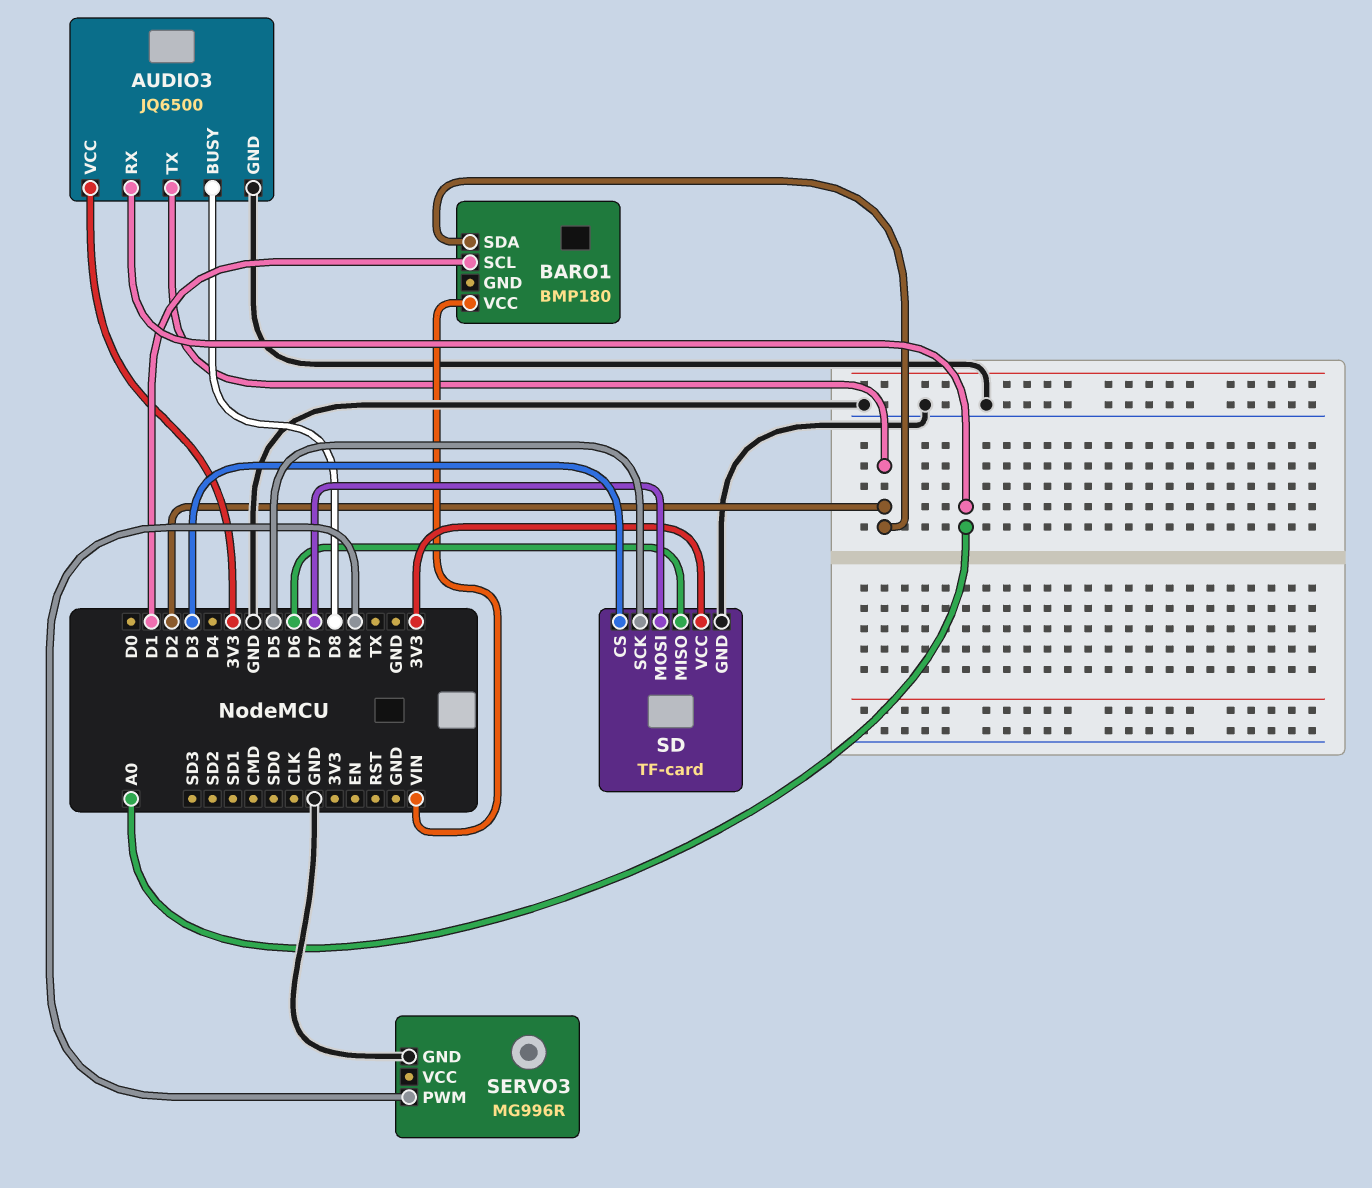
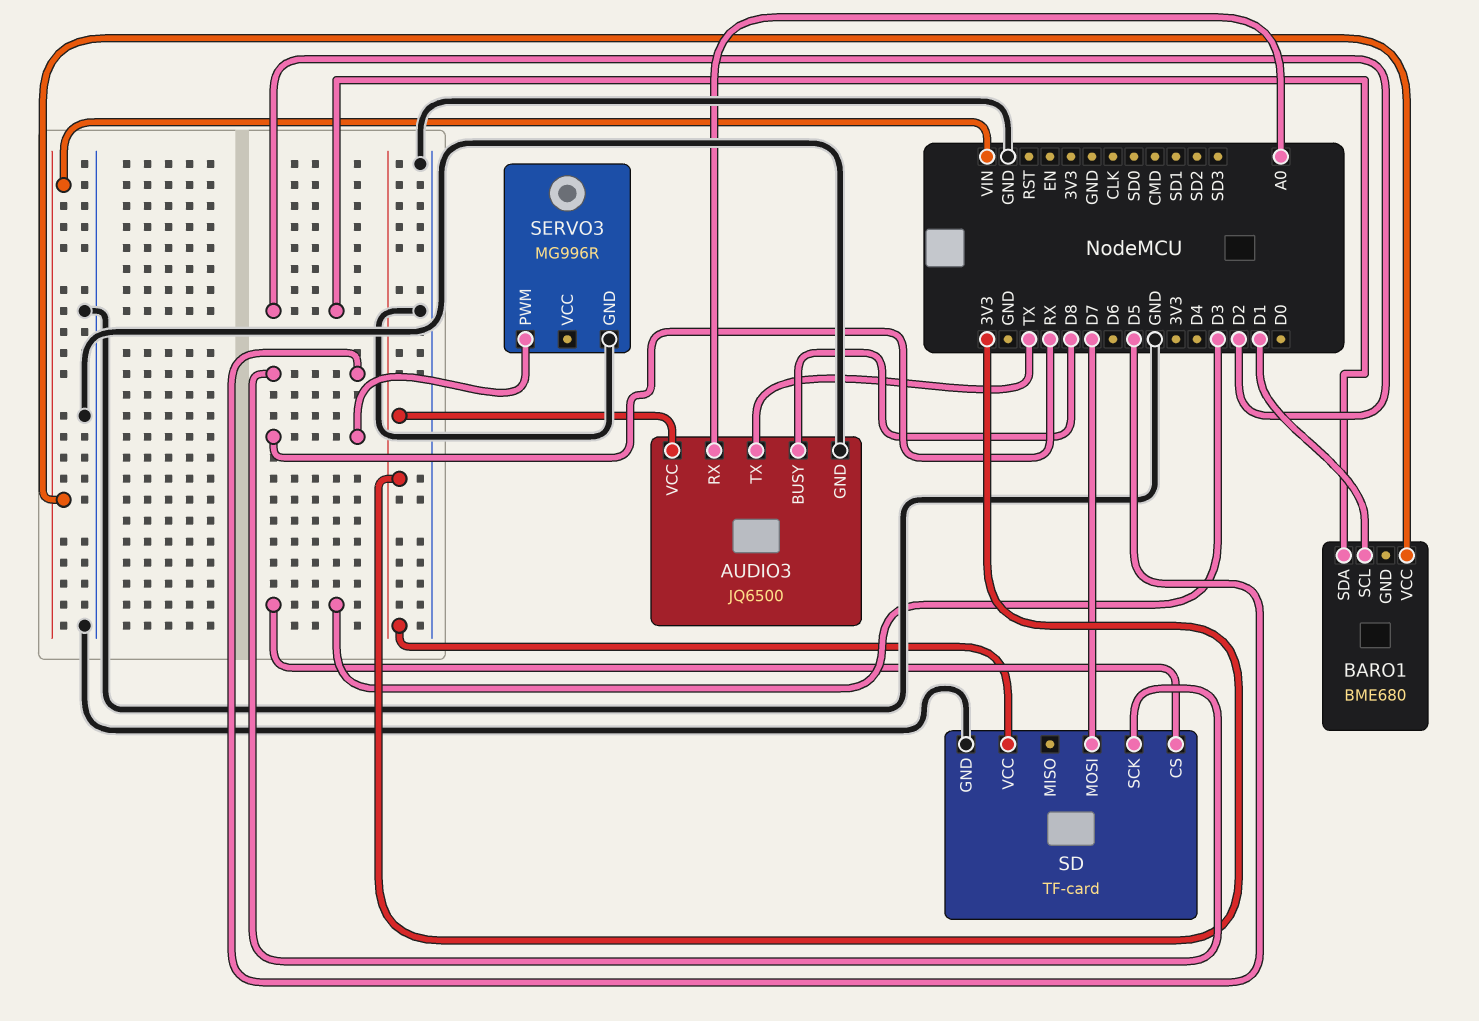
AUDIO3 pin TX: D2 -> TX
BARO1: BMP180 -> BME680
SD pin MISO: D6 -> none

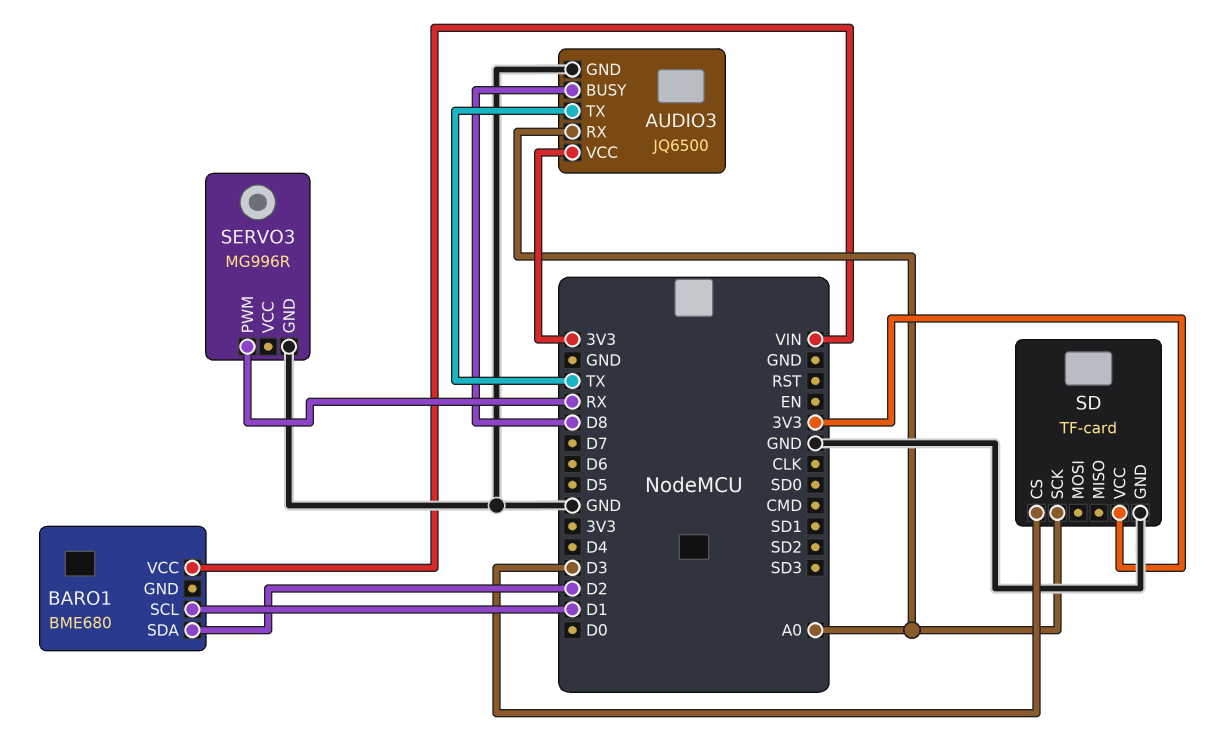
SD pin MOSI: D7 -> none
SD pin SCK: D5 -> A0

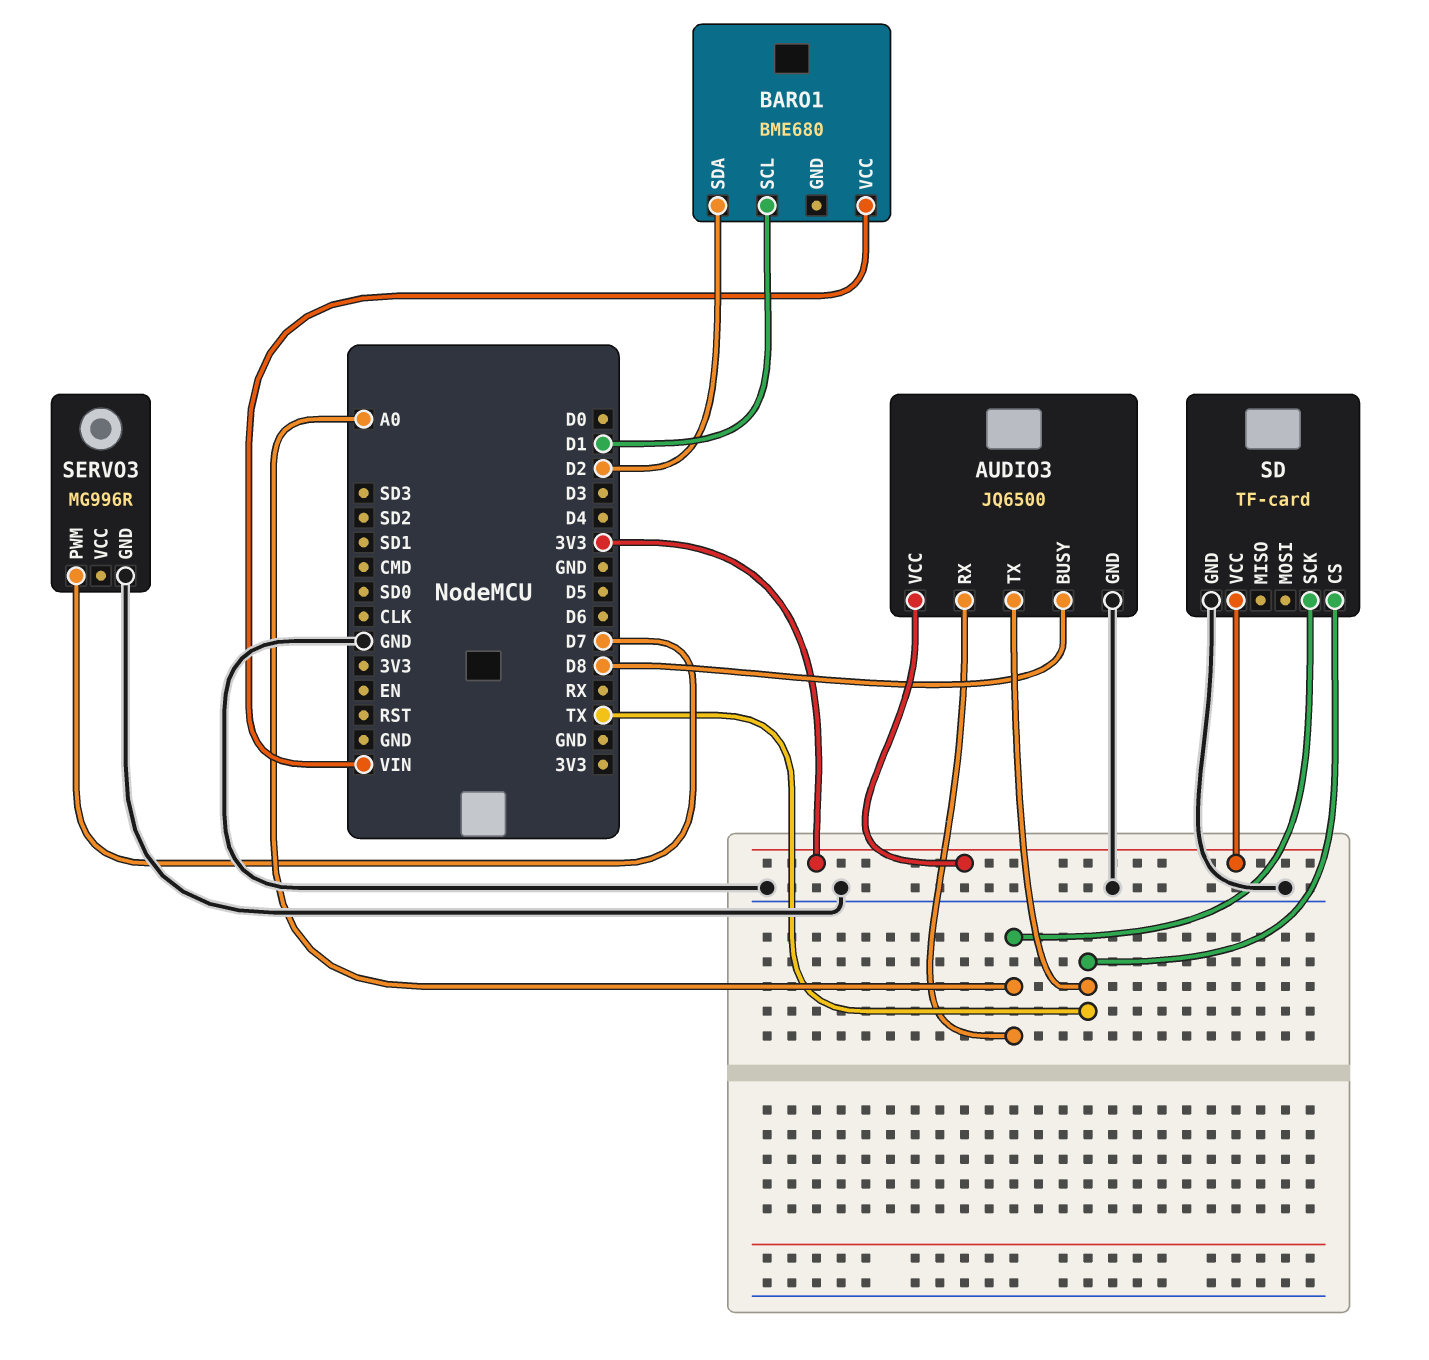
SD pin CS: D3 -> TX
SERVO3 pin PWM: RX -> D7

